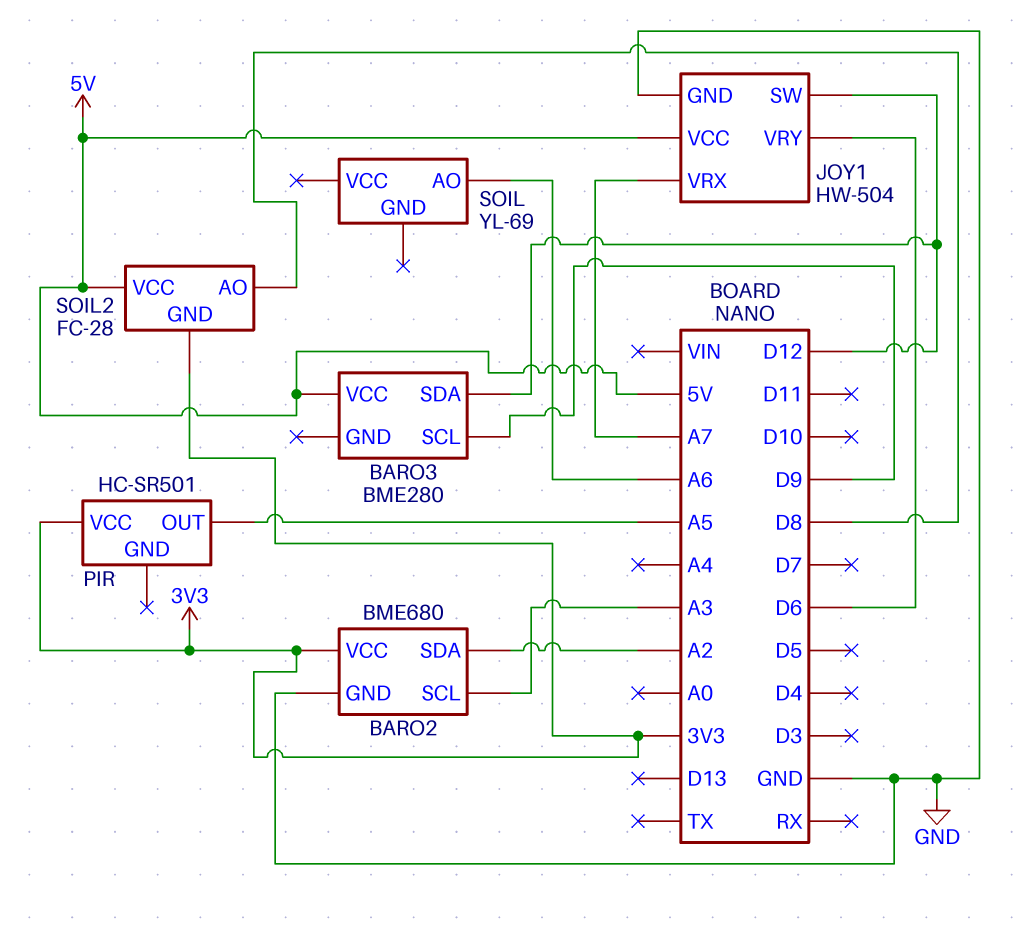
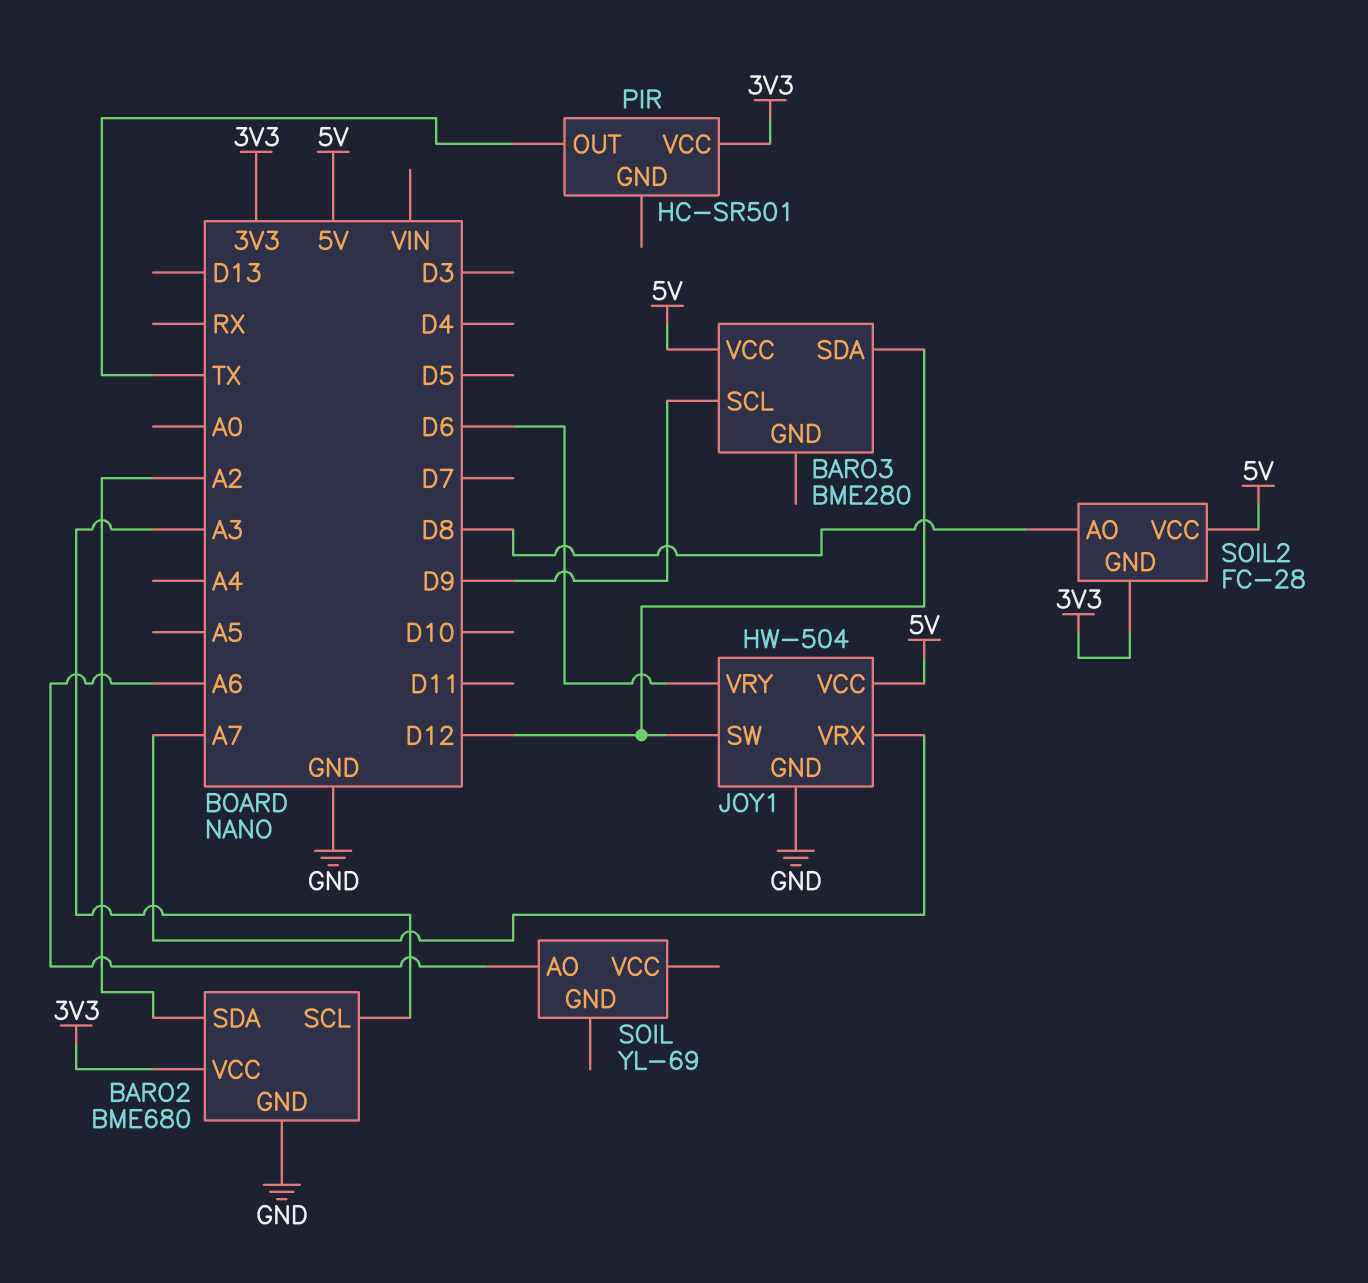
PIR pin OUT: A5 -> TX

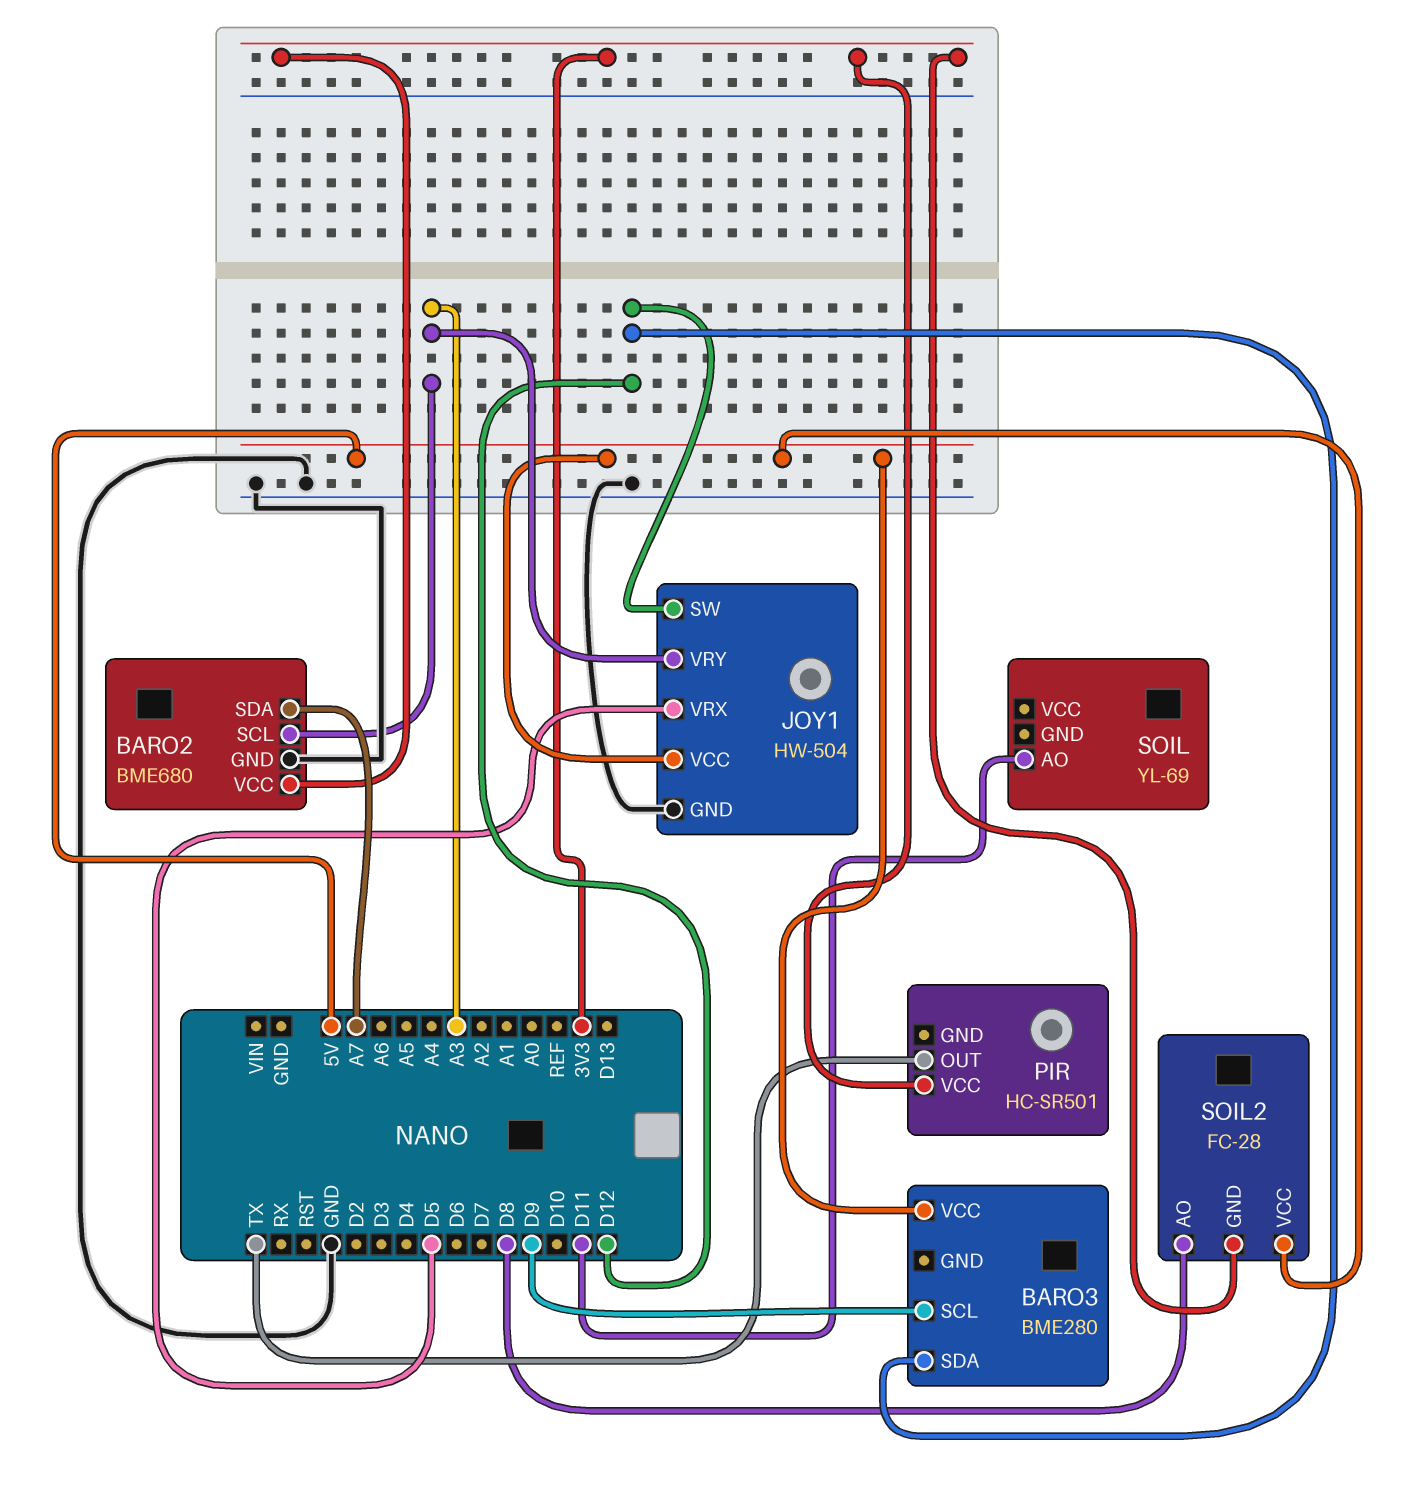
BARO2 pin SDA: A2 -> A7
JOY1 pin VRX: A7 -> D5
JOY1 pin VRY: D6 -> A3
SOIL pin AO: A6 -> D11

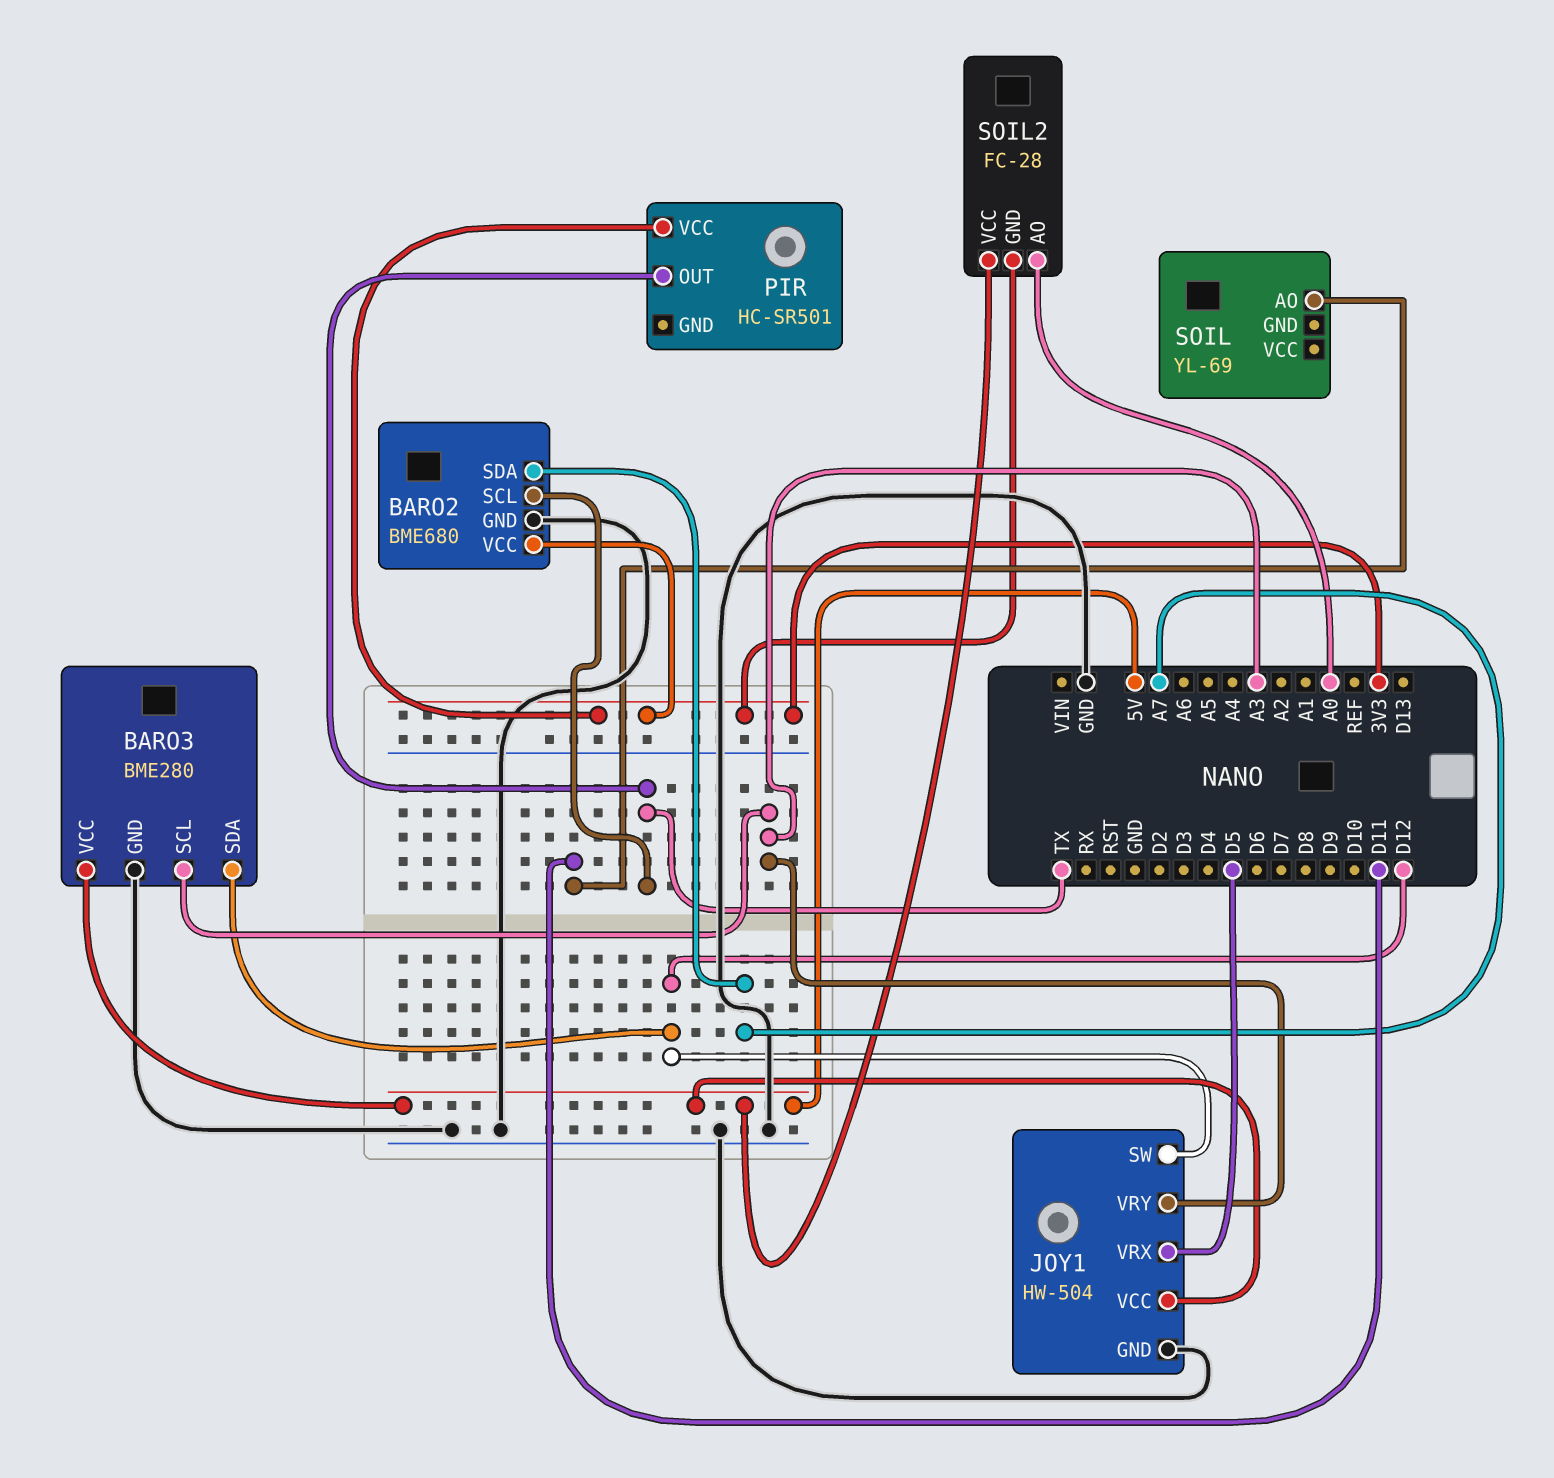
BARO2 pin SCL: A3 -> TX
BARO3 pin GND: none -> GND
BARO3 pin SCL: D9 -> A3
SOIL2 pin AO: D8 -> A0

